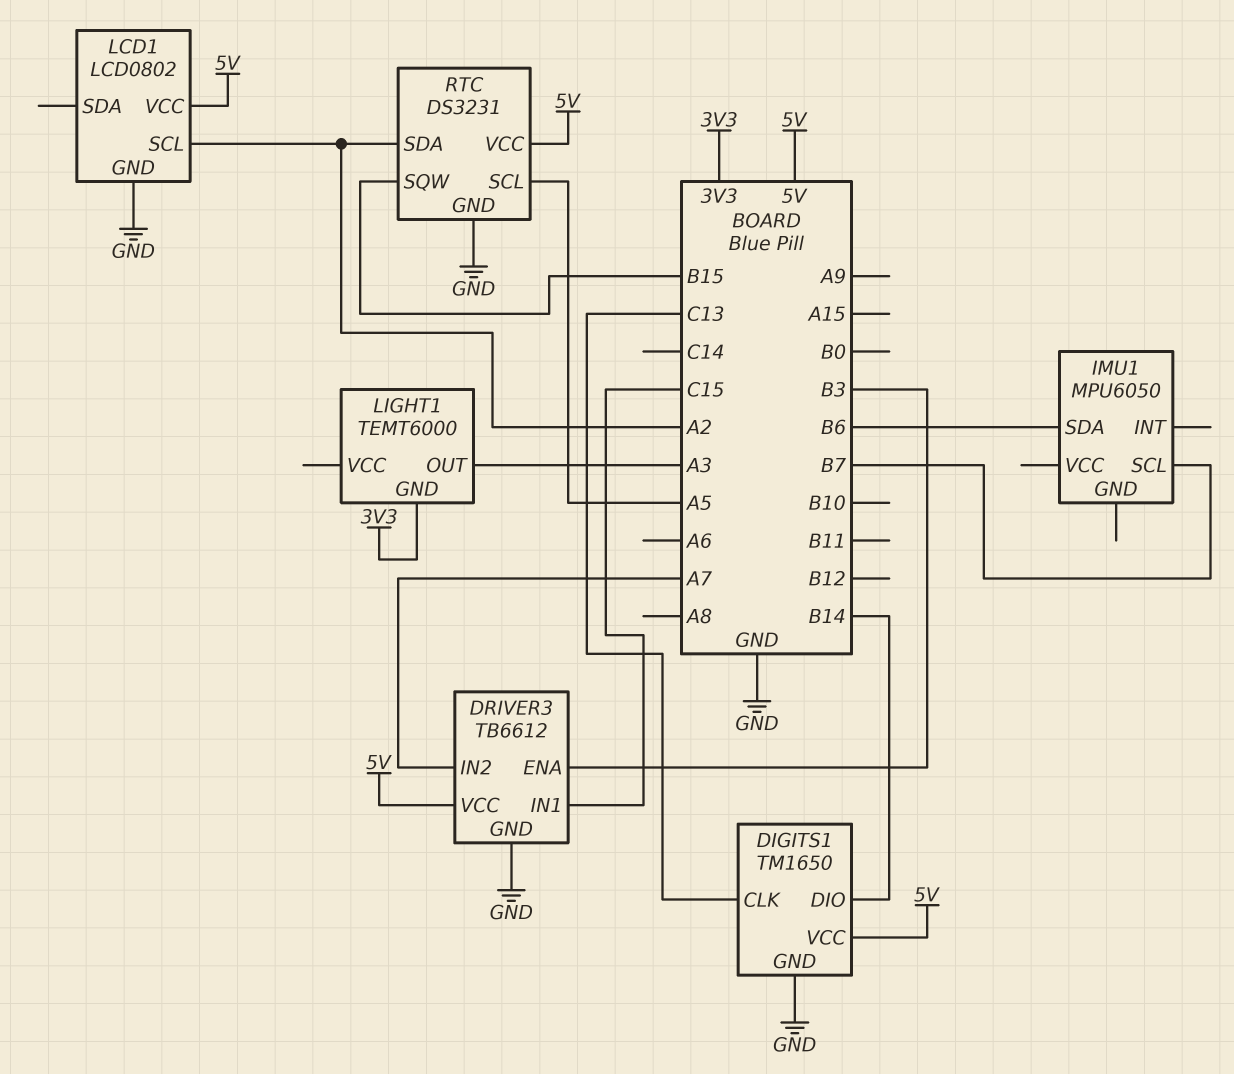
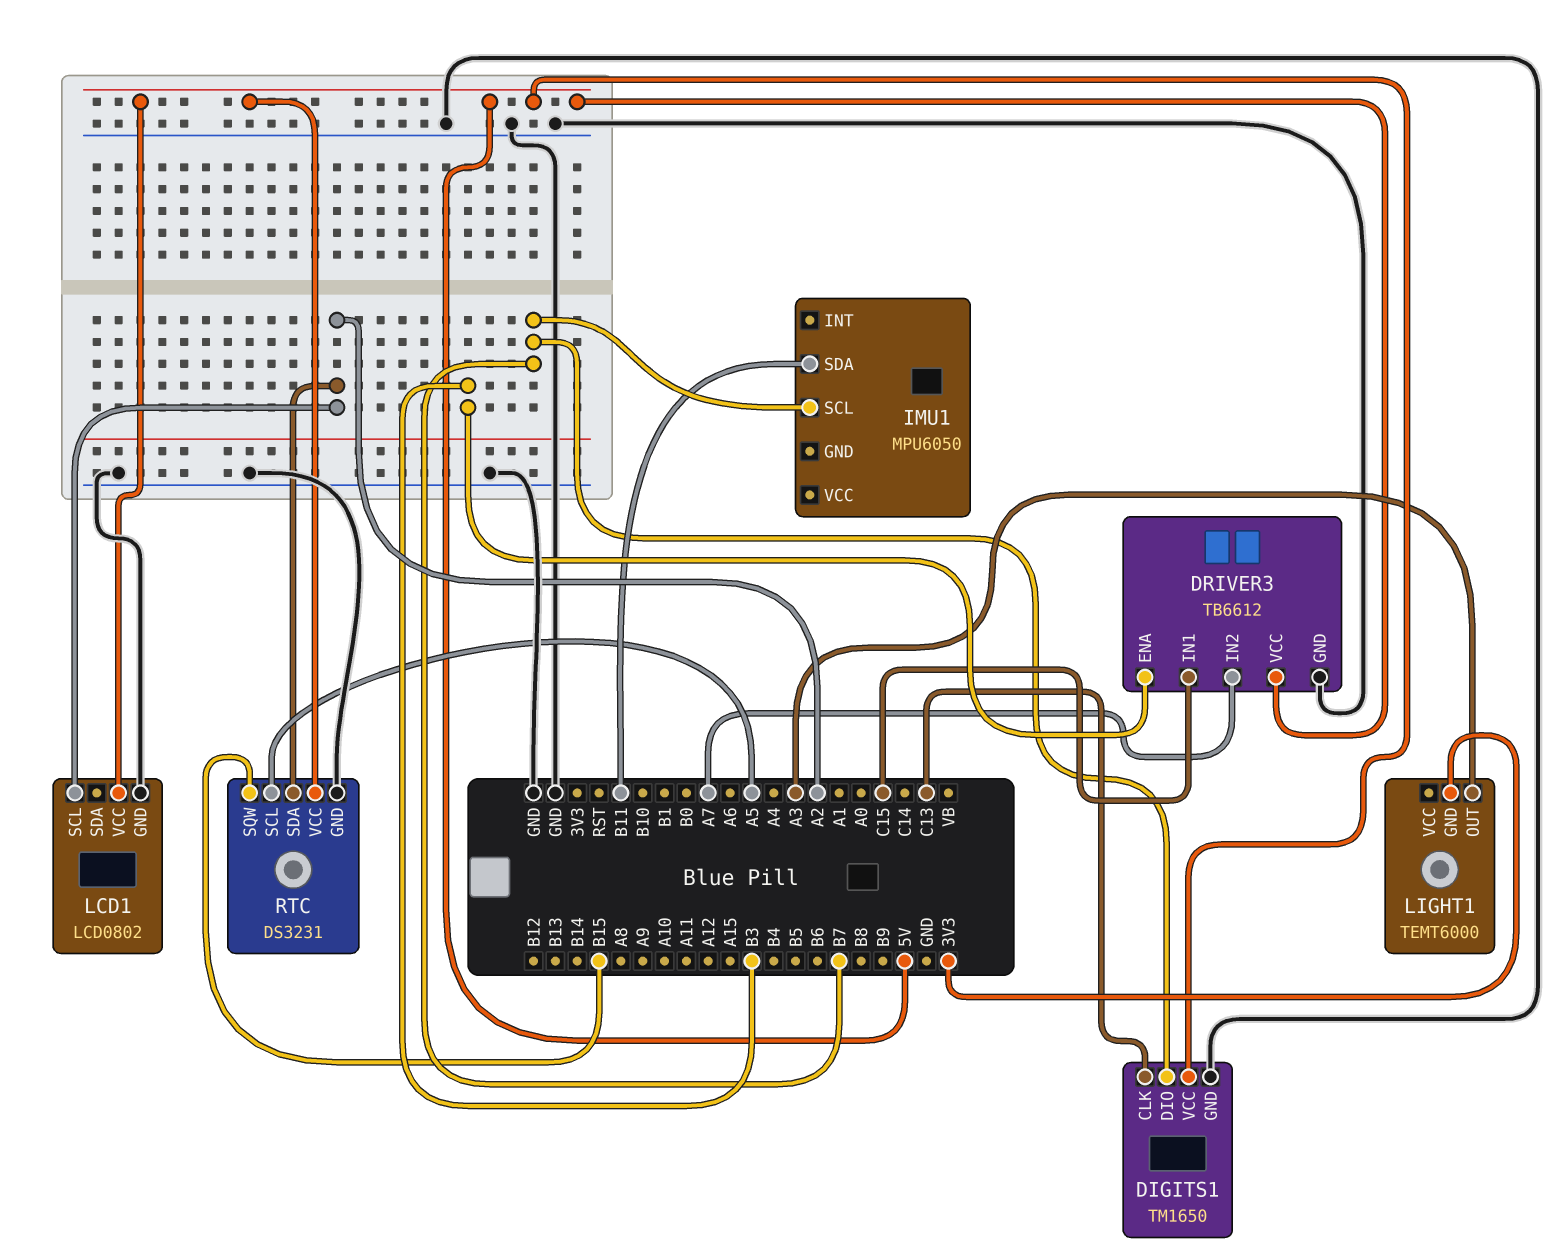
DIGITS1 pin DIO: B14 -> B7
IMU1 pin SDA: B6 -> B11

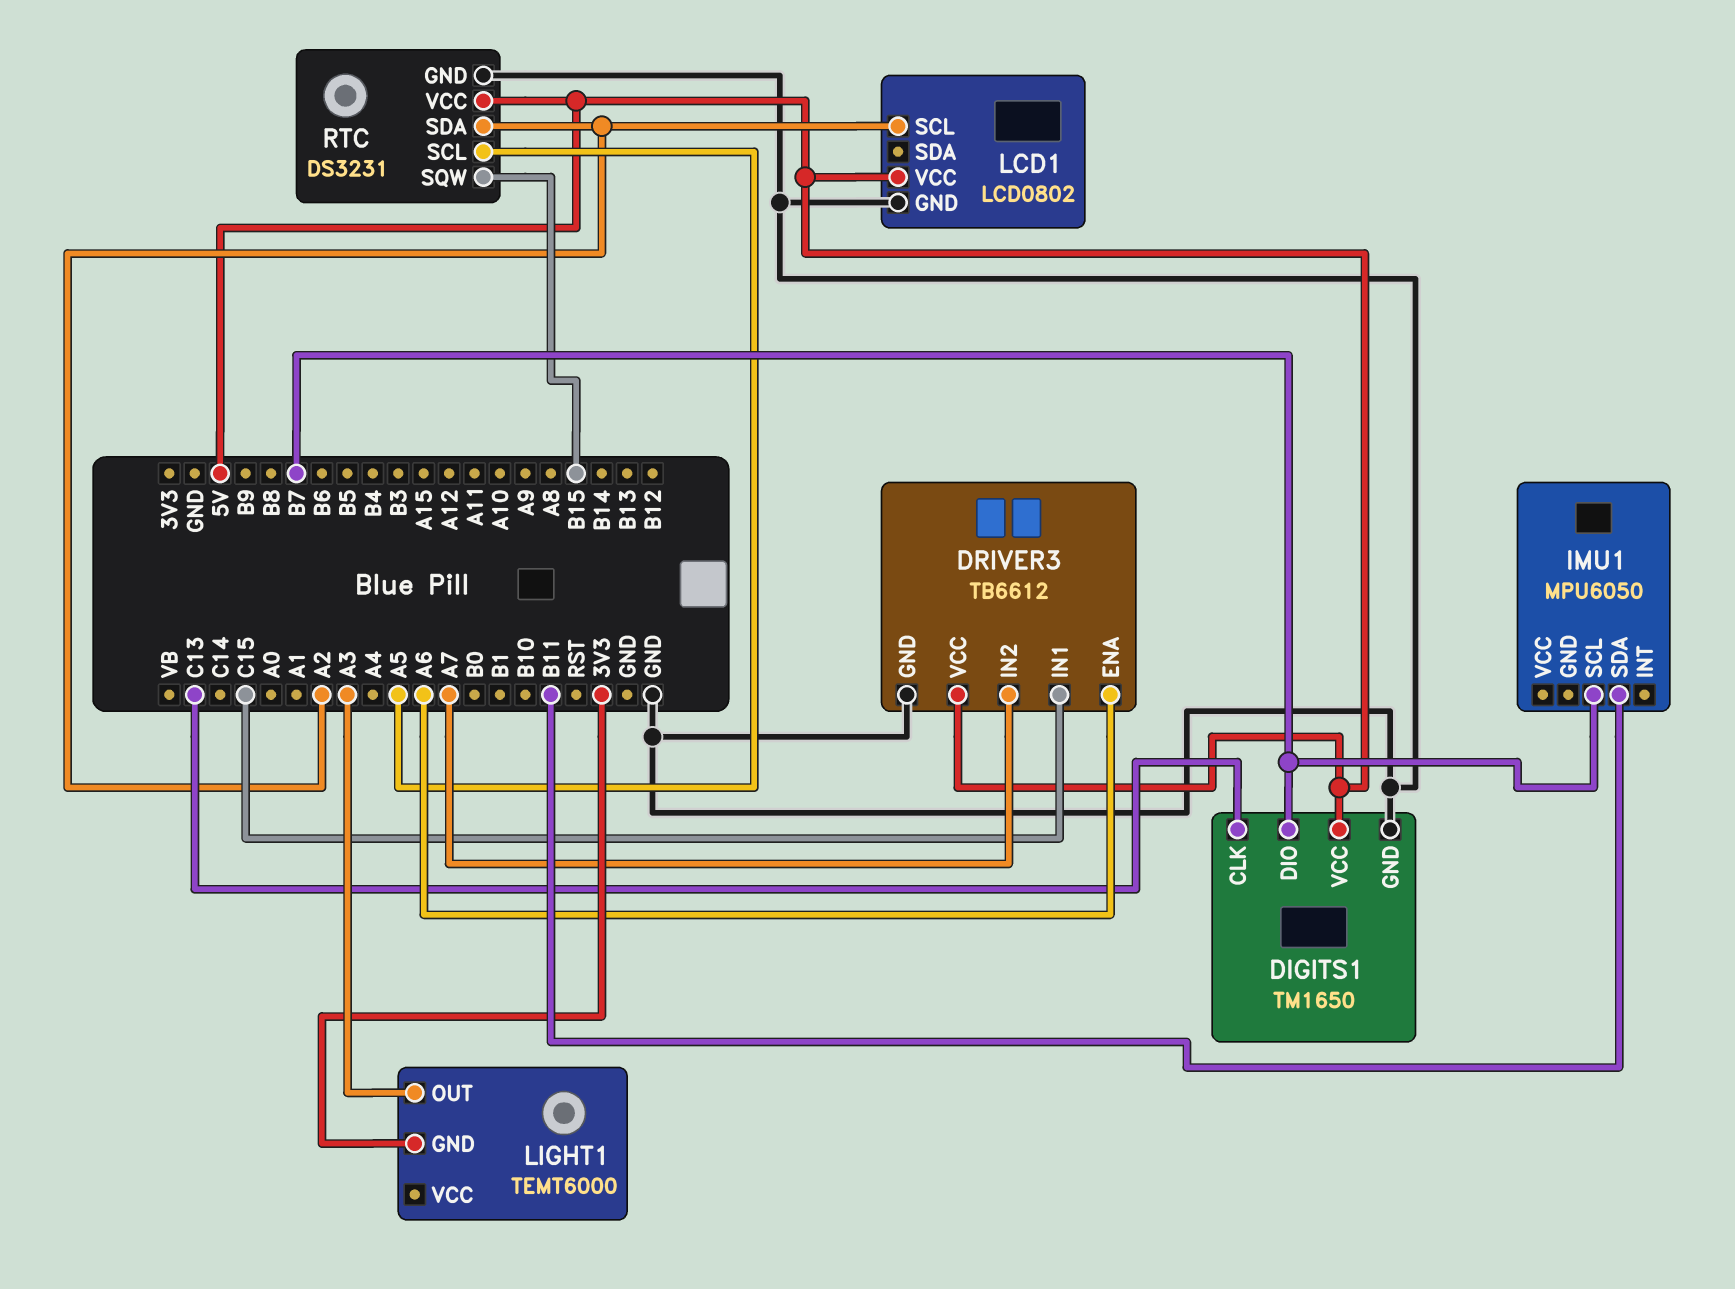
DRIVER3 pin ENA: B3 -> A6

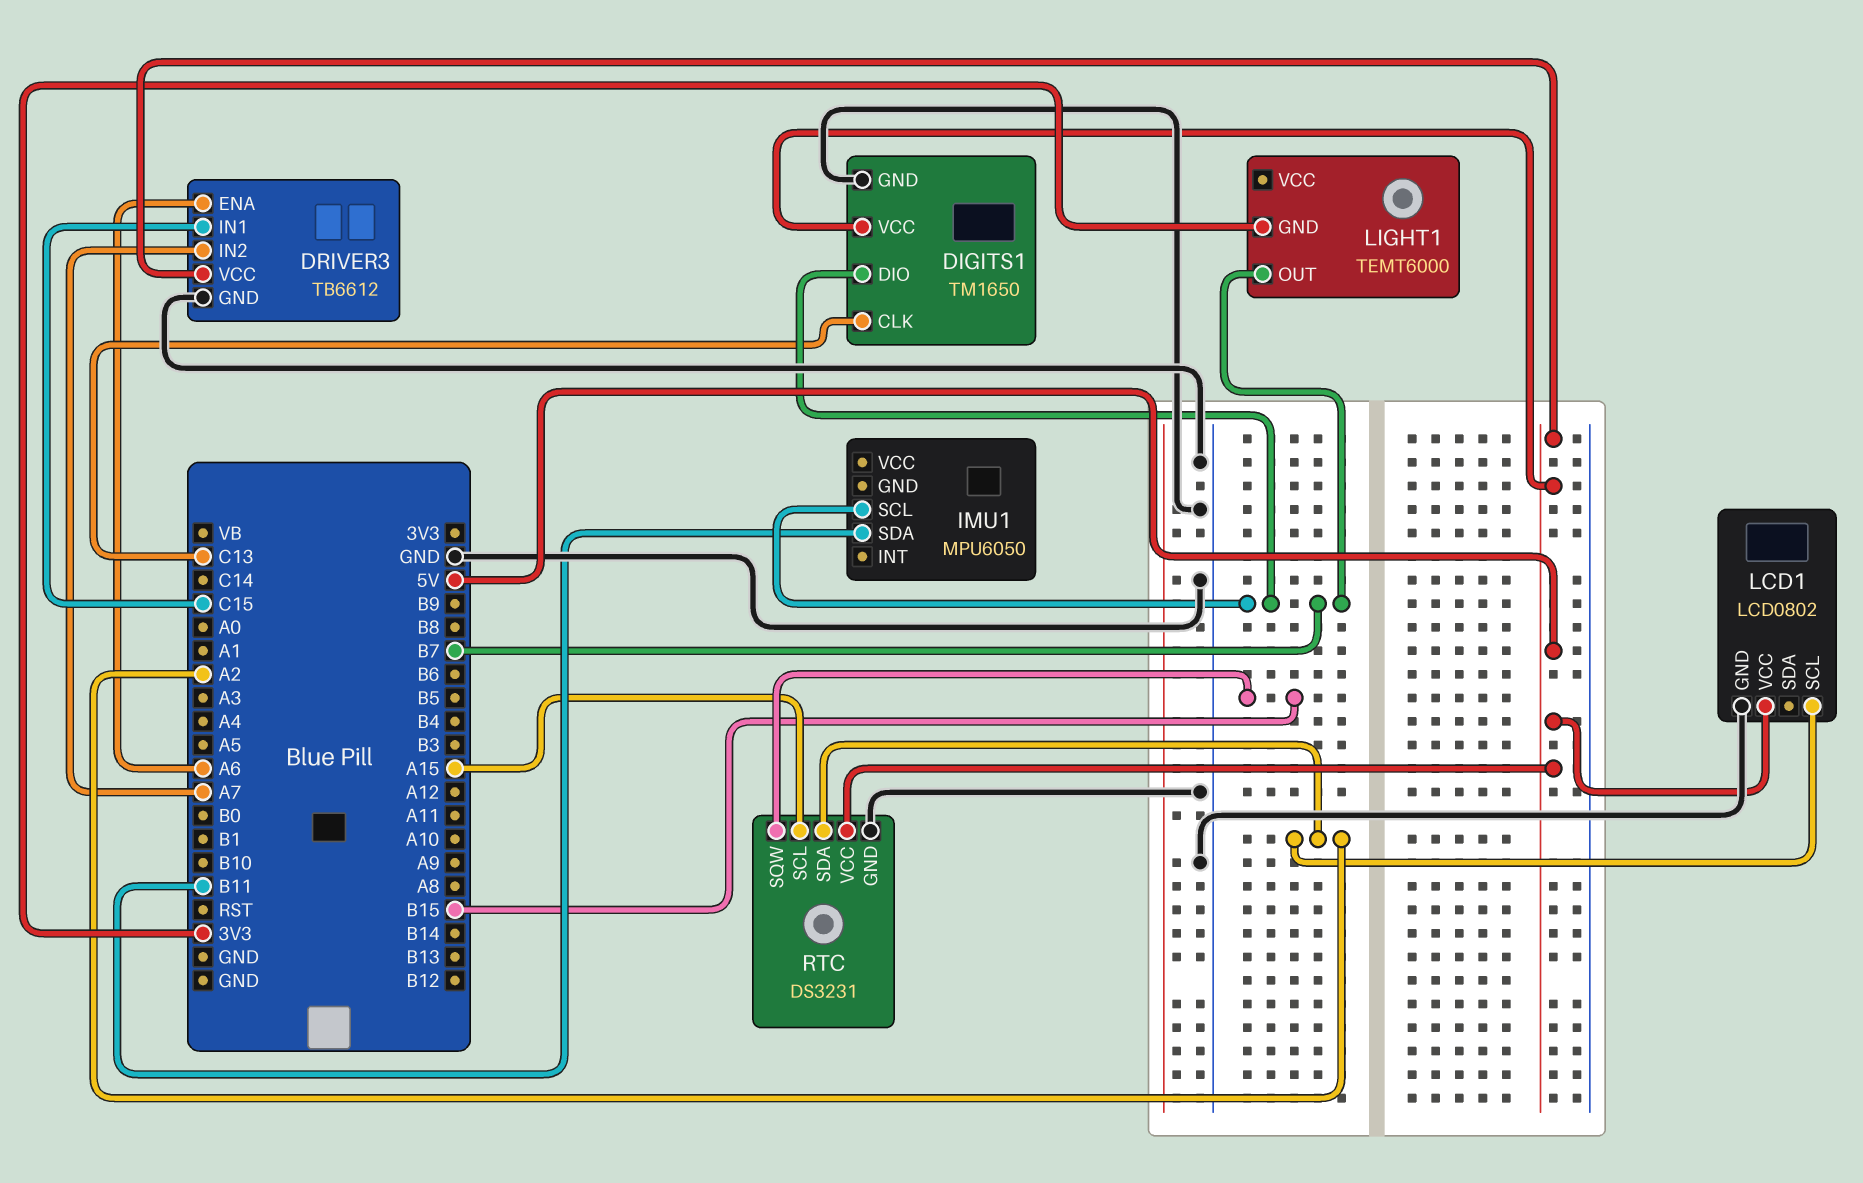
LIGHT1 pin OUT: A3 -> B7
RTC pin SCL: A5 -> A15

